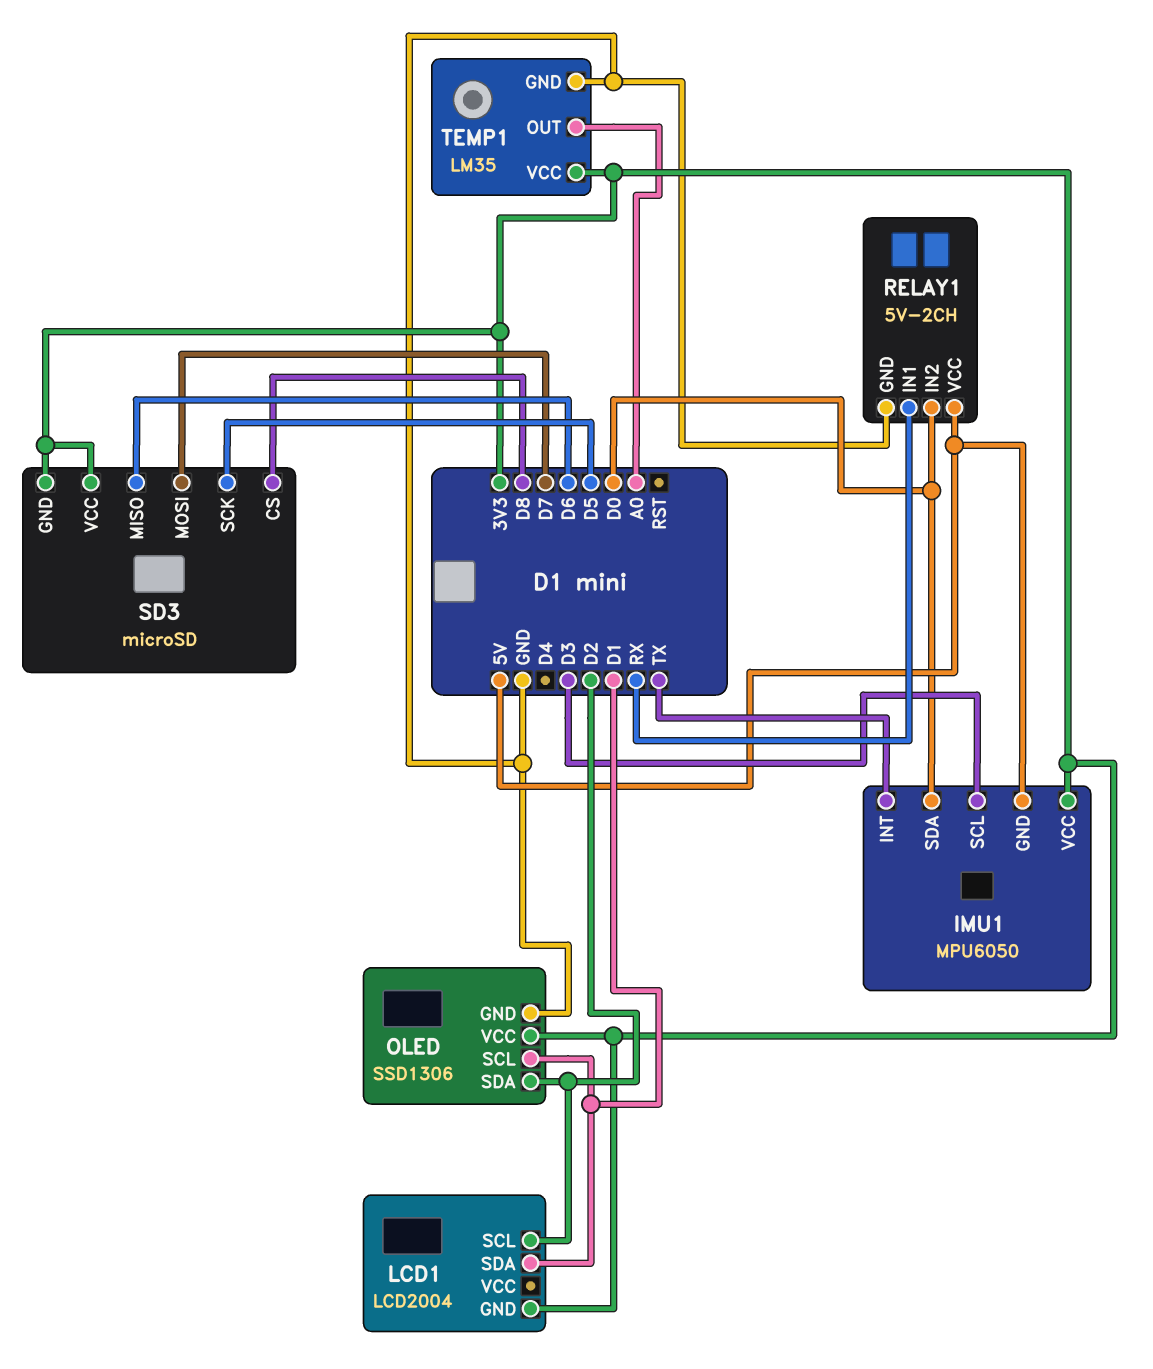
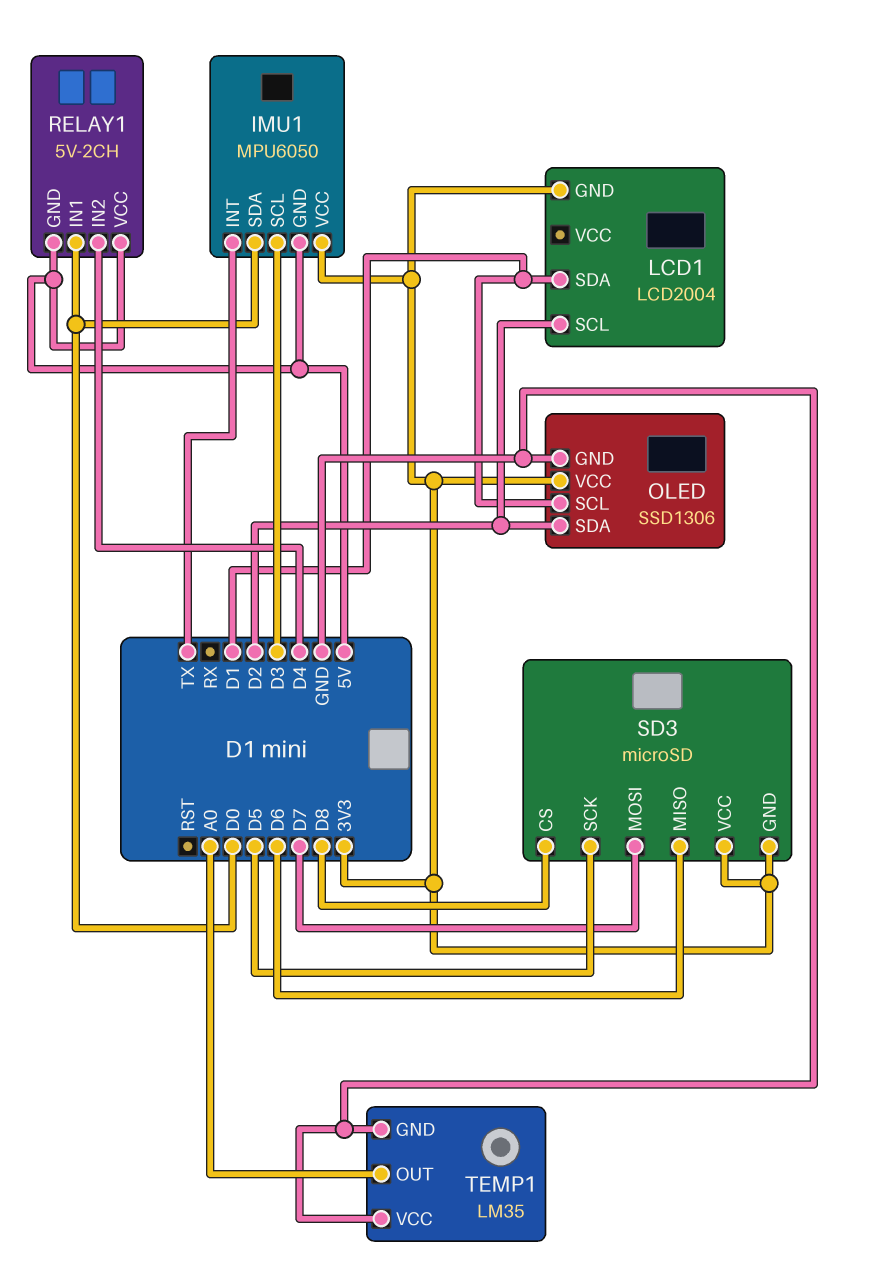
RELAY1 pin GND: GND -> 5V
RELAY1 pin IN1: RX -> D0
RELAY1 pin IN2: D0 -> D4
TEMP1 pin VCC: 3V3 -> GND

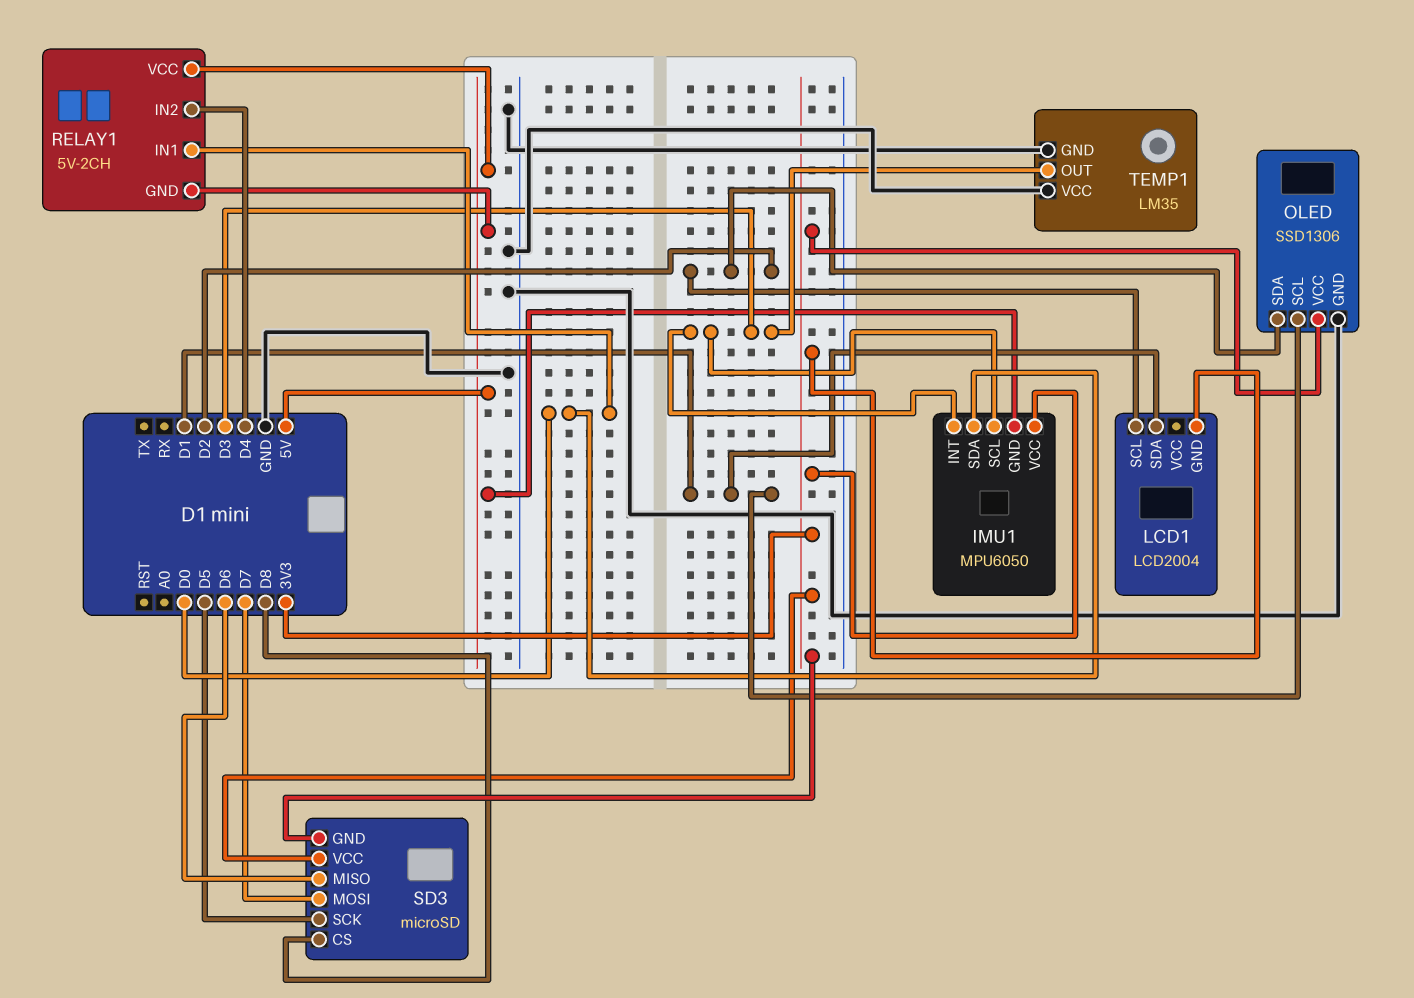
IMU1 pin INT: TX -> D3
TEMP1 pin OUT: A0 -> D3

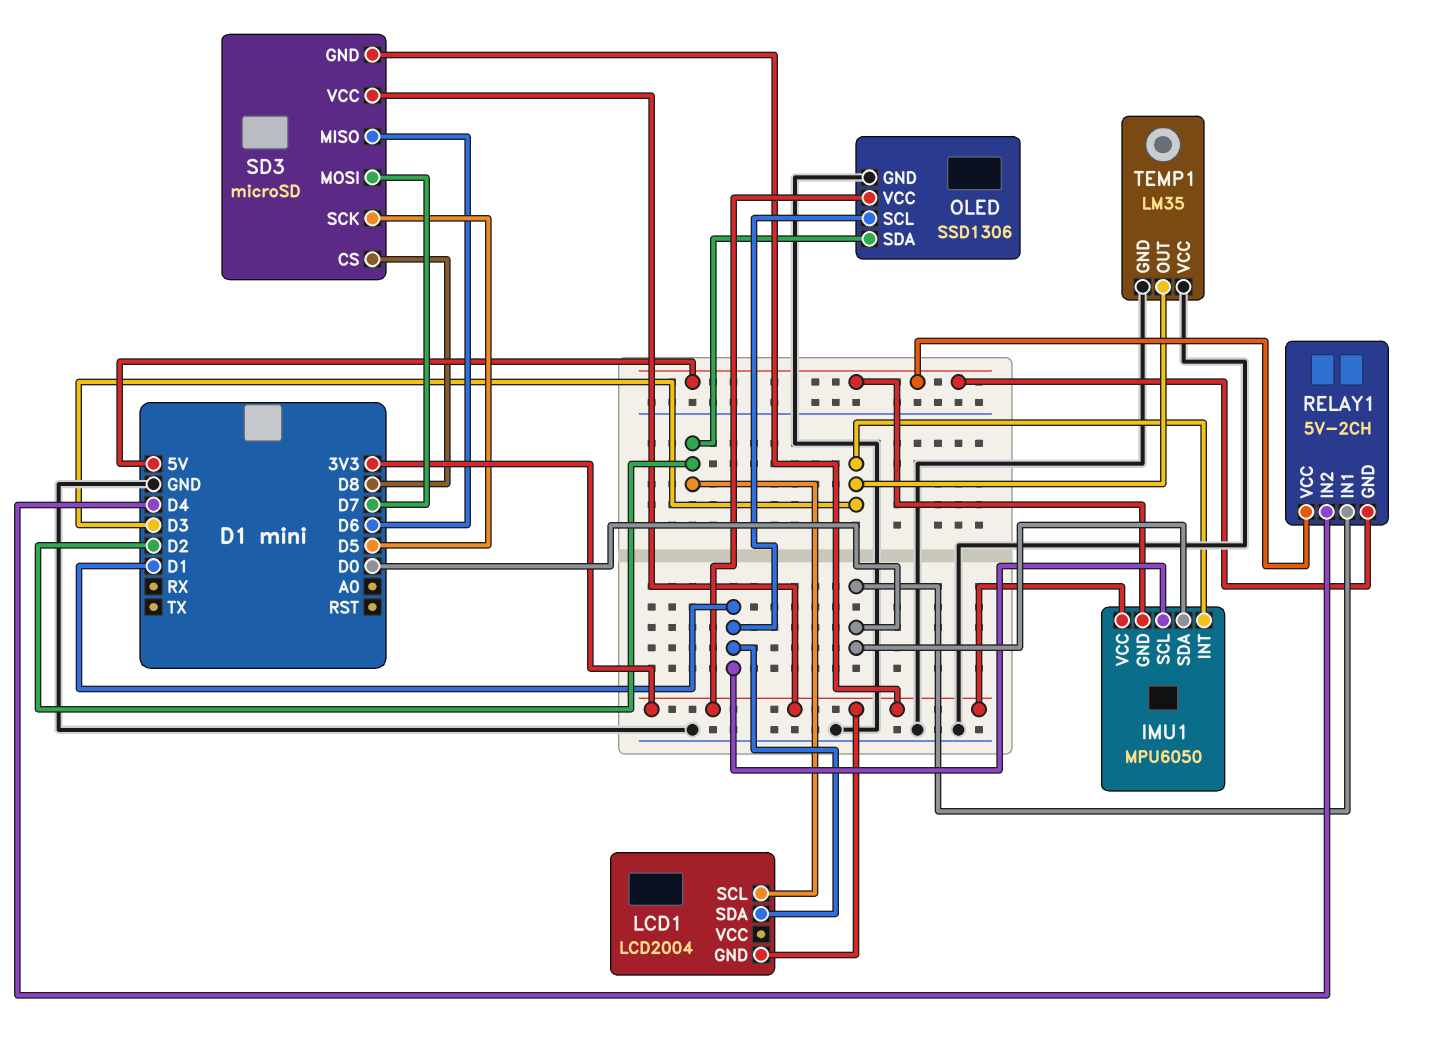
IMU1 pin SCL: D3 -> D1

